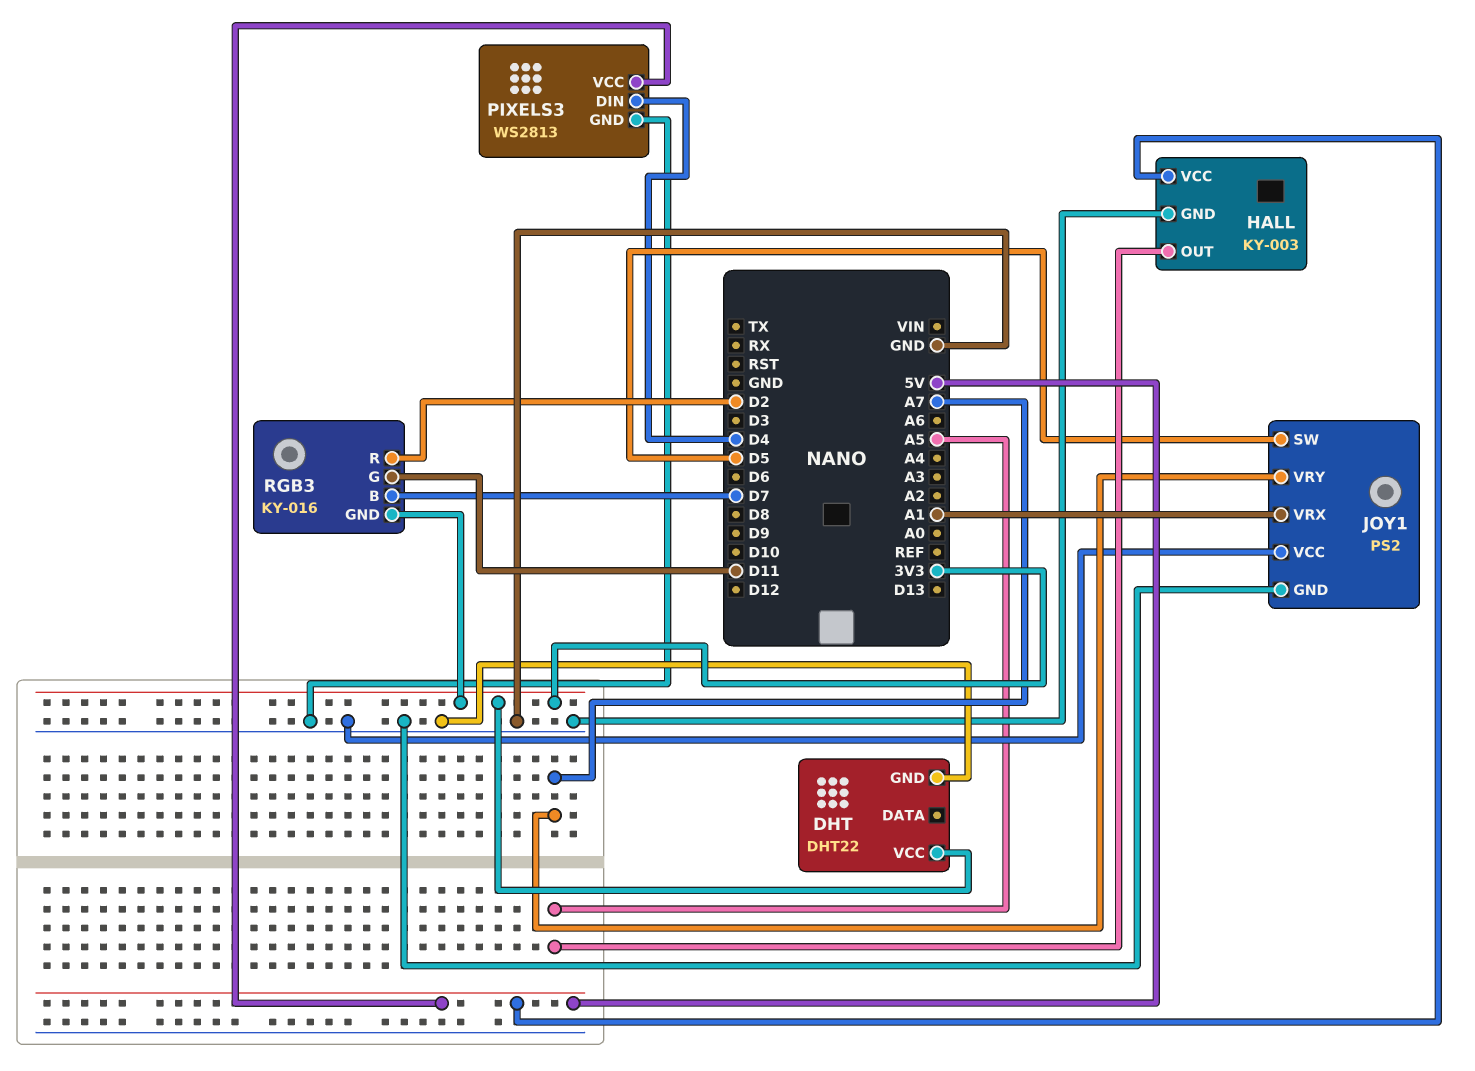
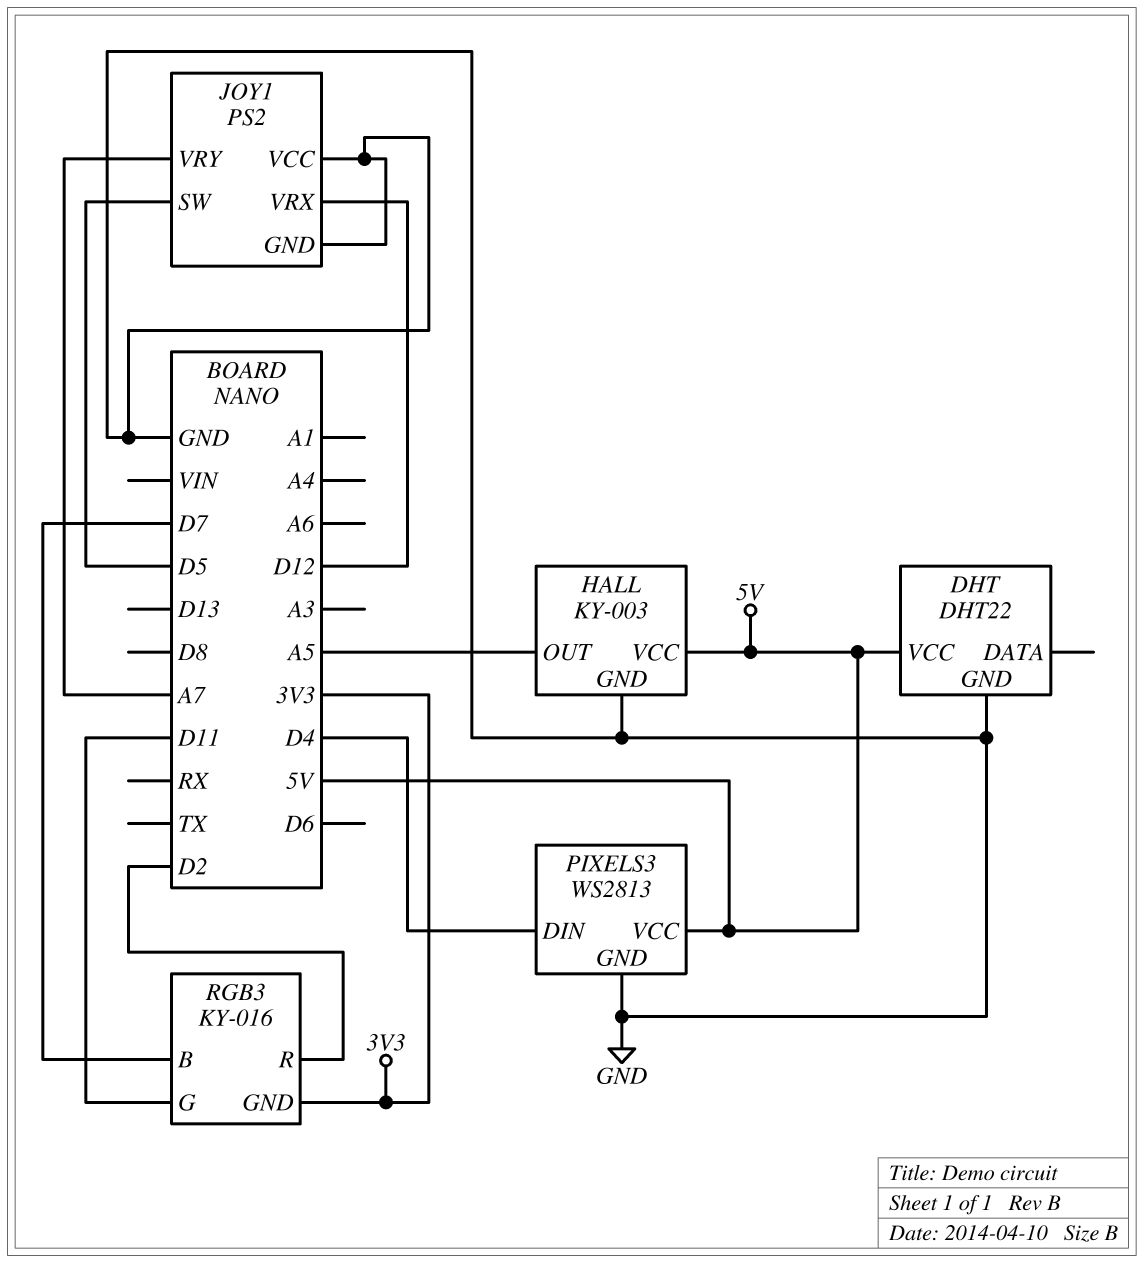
DHT pin VCC: 3V3 -> 5V
JOY1 pin VRX: A1 -> D12

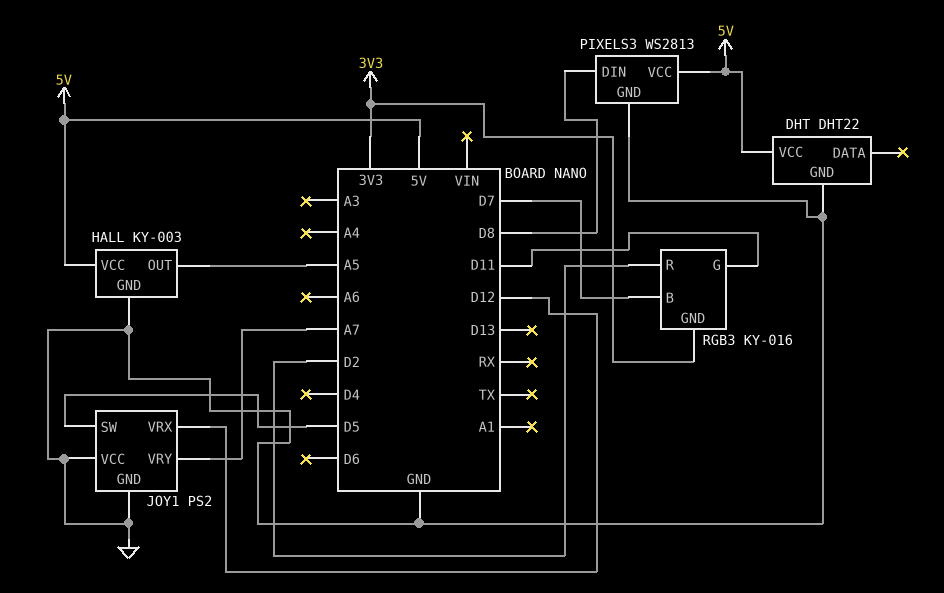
PIXELS3 pin DIN: D4 -> D8

